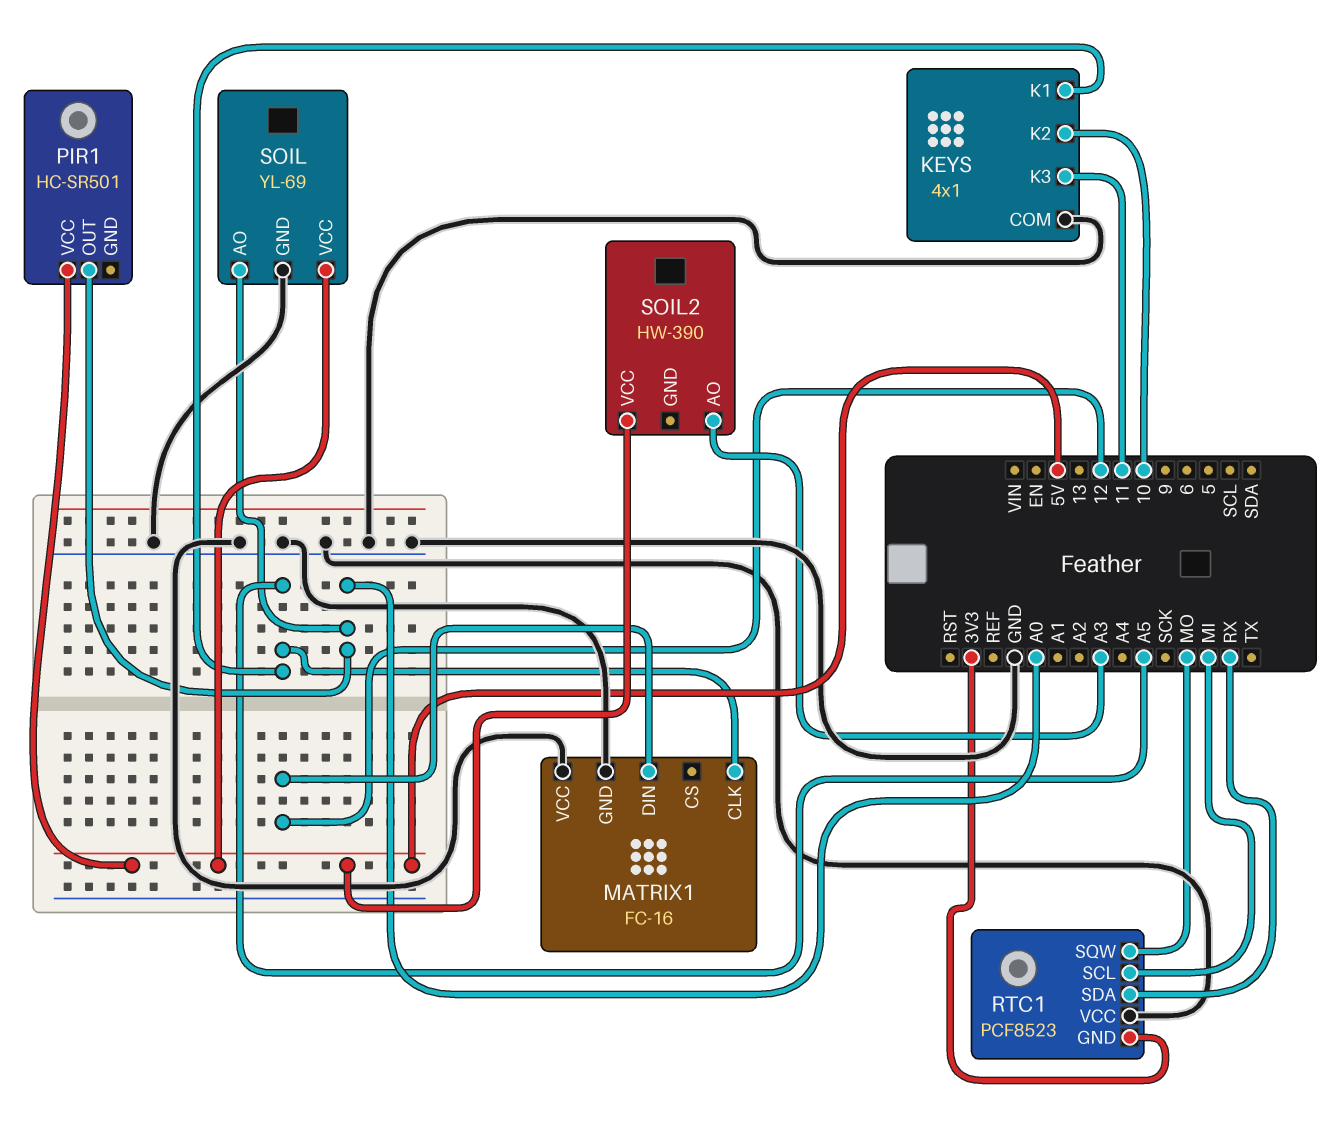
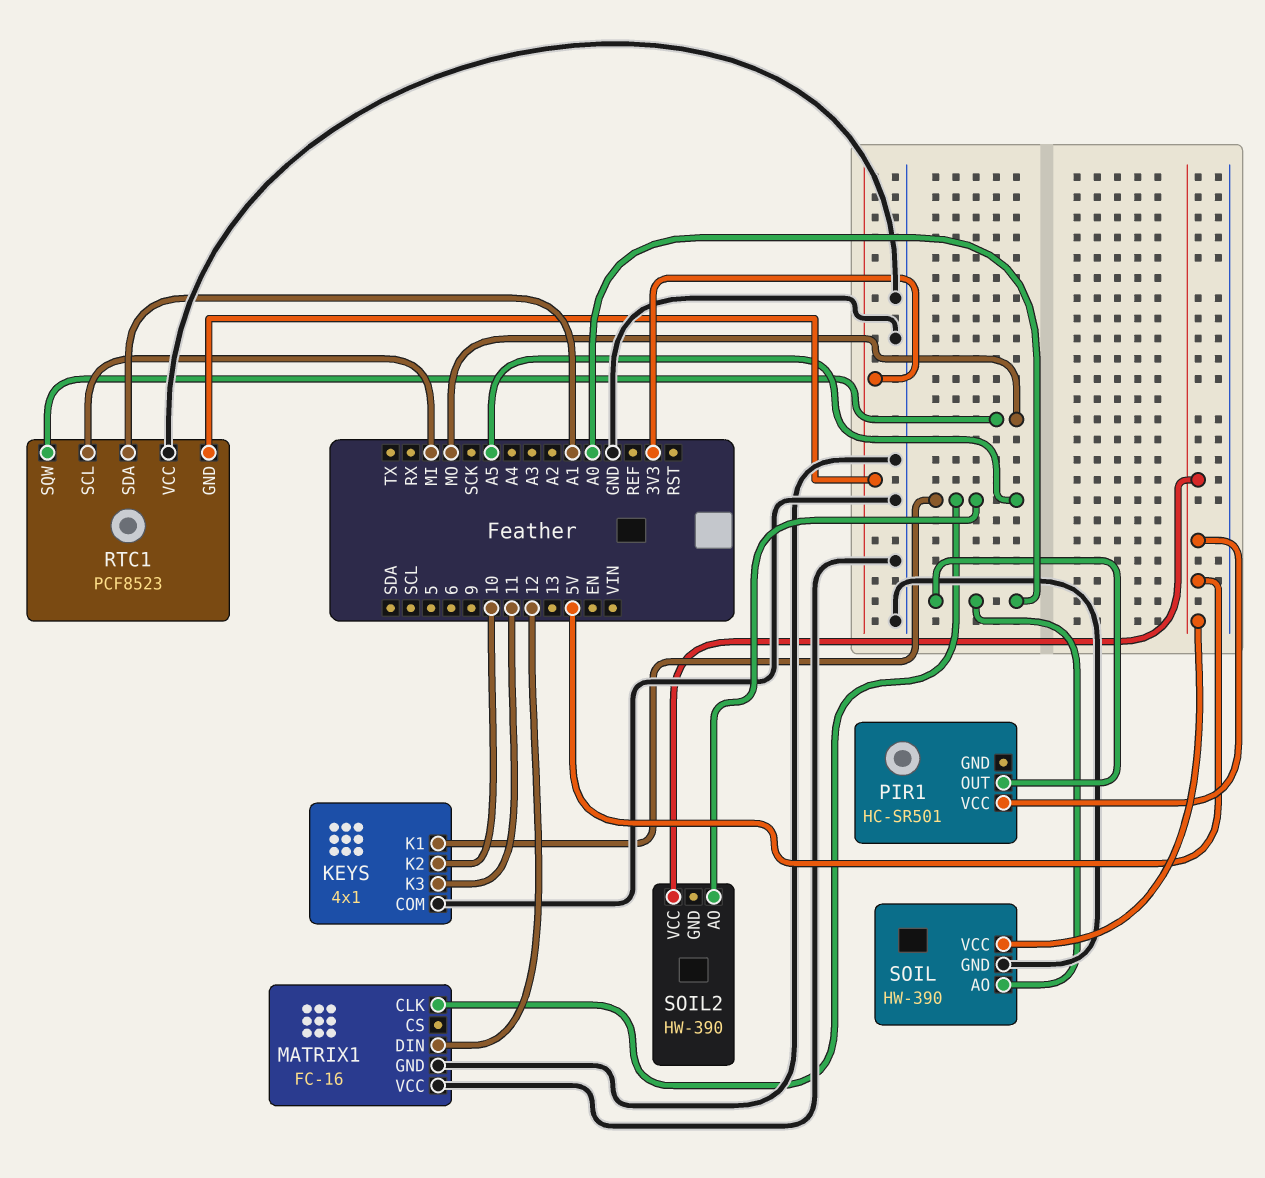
RTC1 pin SDA: RX -> A1
SOIL: YL-69 -> HW-390
SOIL2 pin AO: A3 -> A5

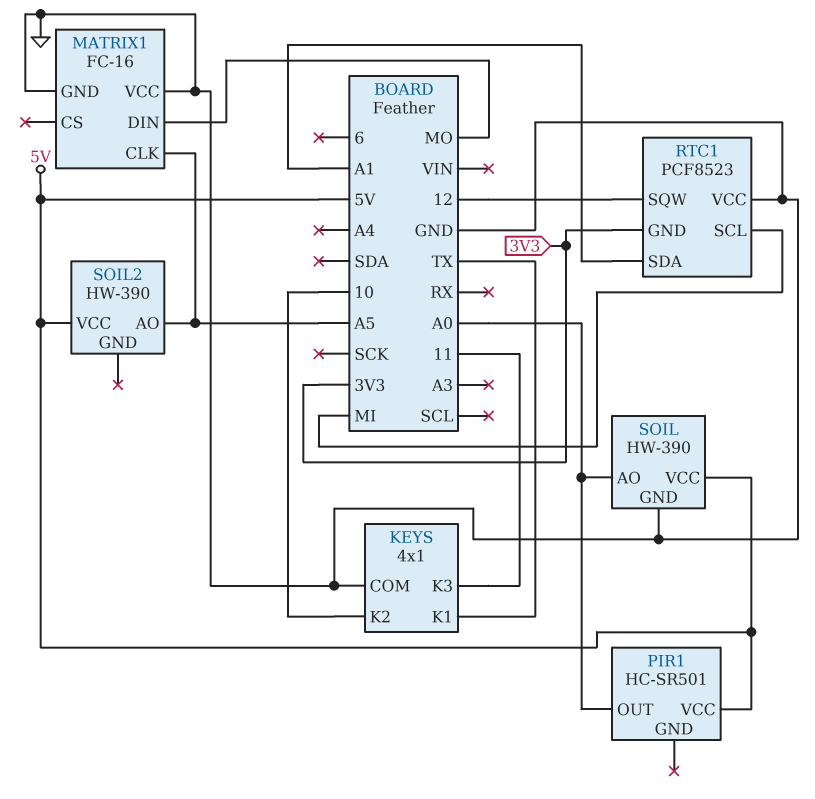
KEYS pin K1: A5 -> TX
MATRIX1 pin DIN: 12 -> MO
RTC1 pin SQW: MO -> 12

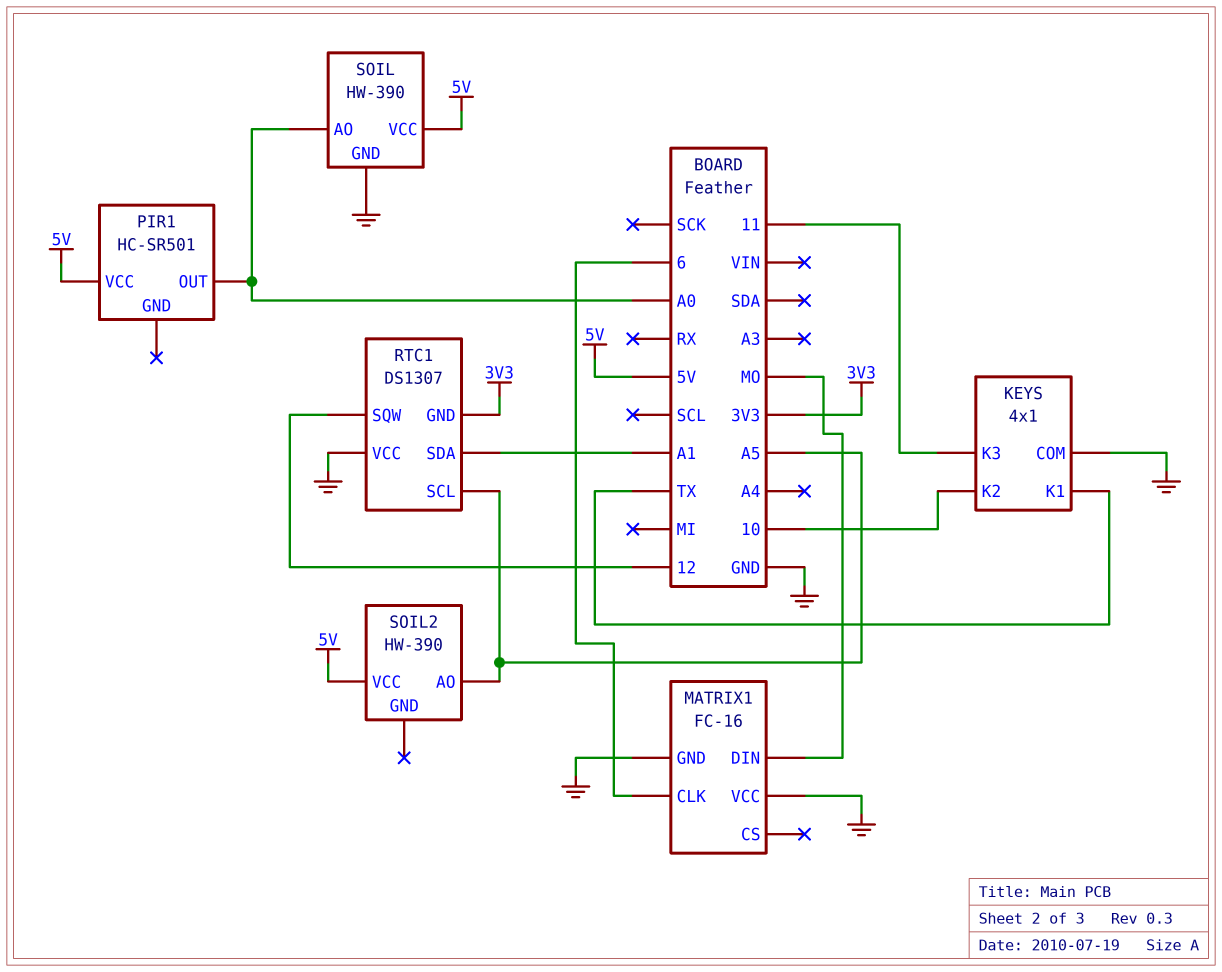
MATRIX1 pin CLK: A5 -> 6
RTC1: PCF8523 -> DS1307
RTC1 pin SCL: MI -> A5

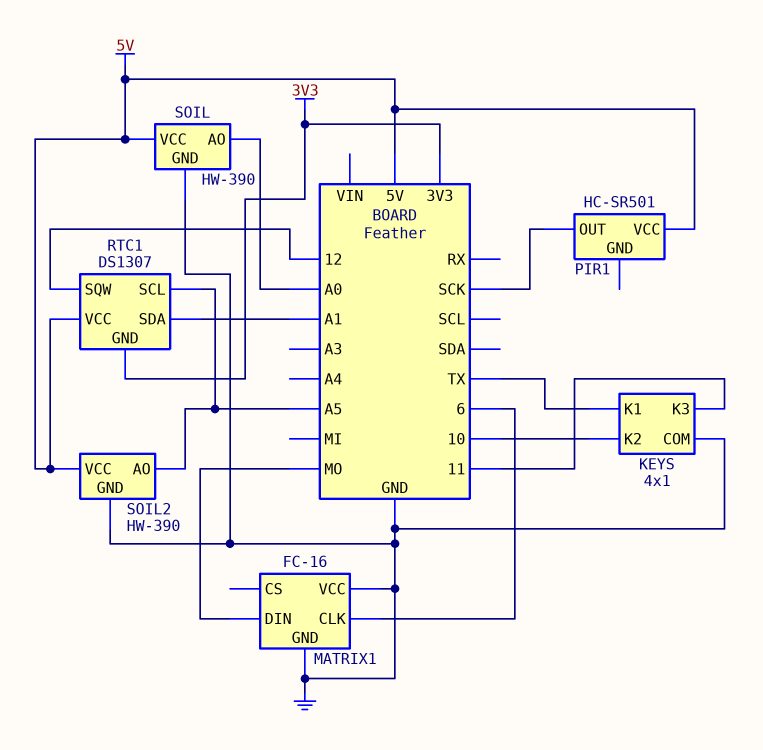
PIR1 pin OUT: A0 -> SCK
RTC1 pin VCC: GND -> 5V
SOIL2 pin GND: none -> GND

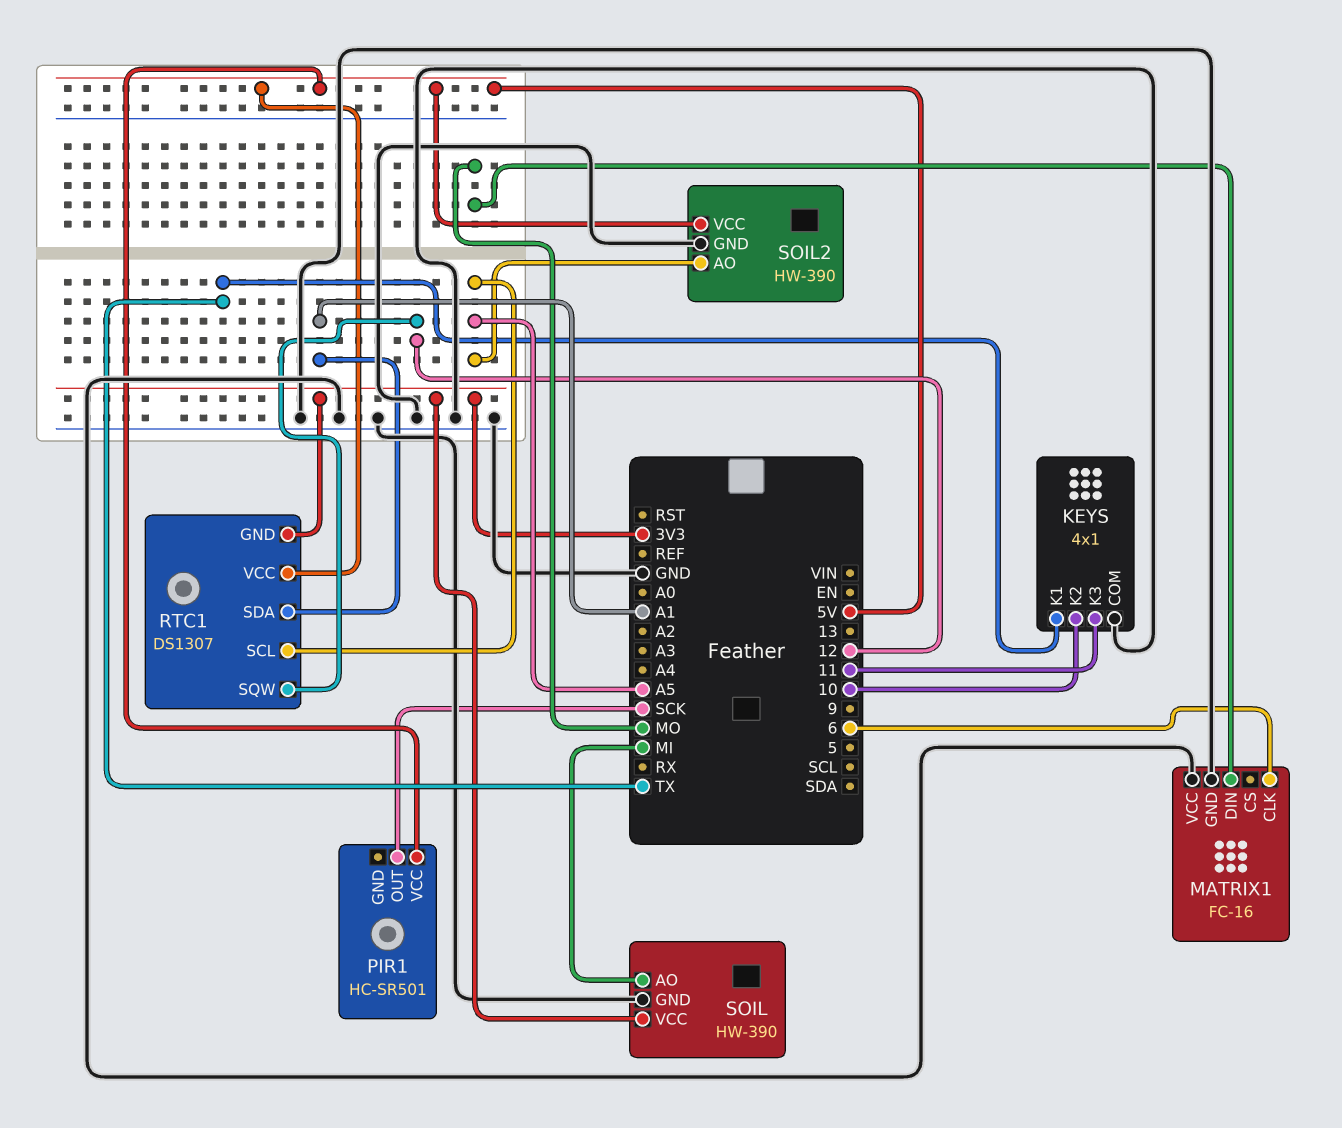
SOIL pin AO: A0 -> MI
SOIL pin VCC: 5V -> 3V3

